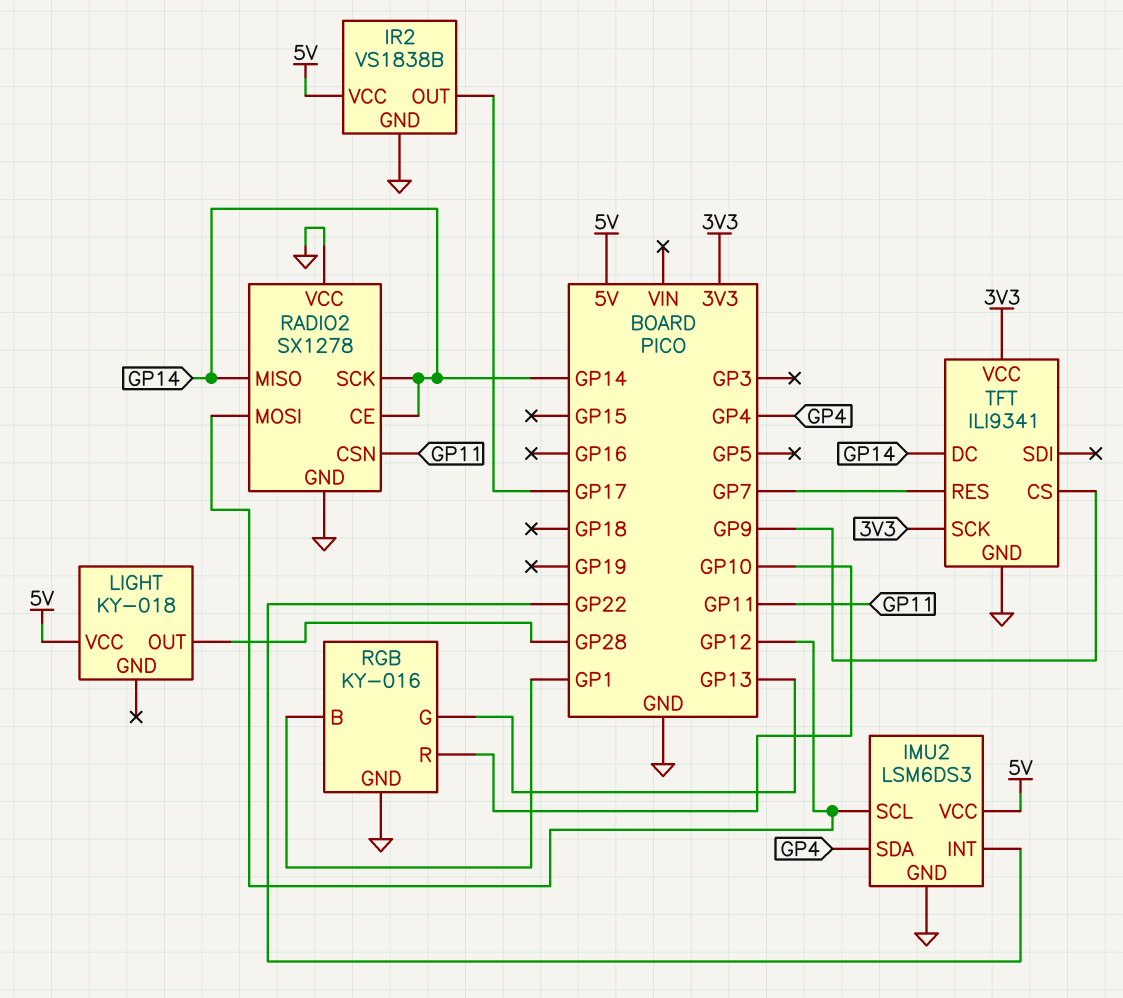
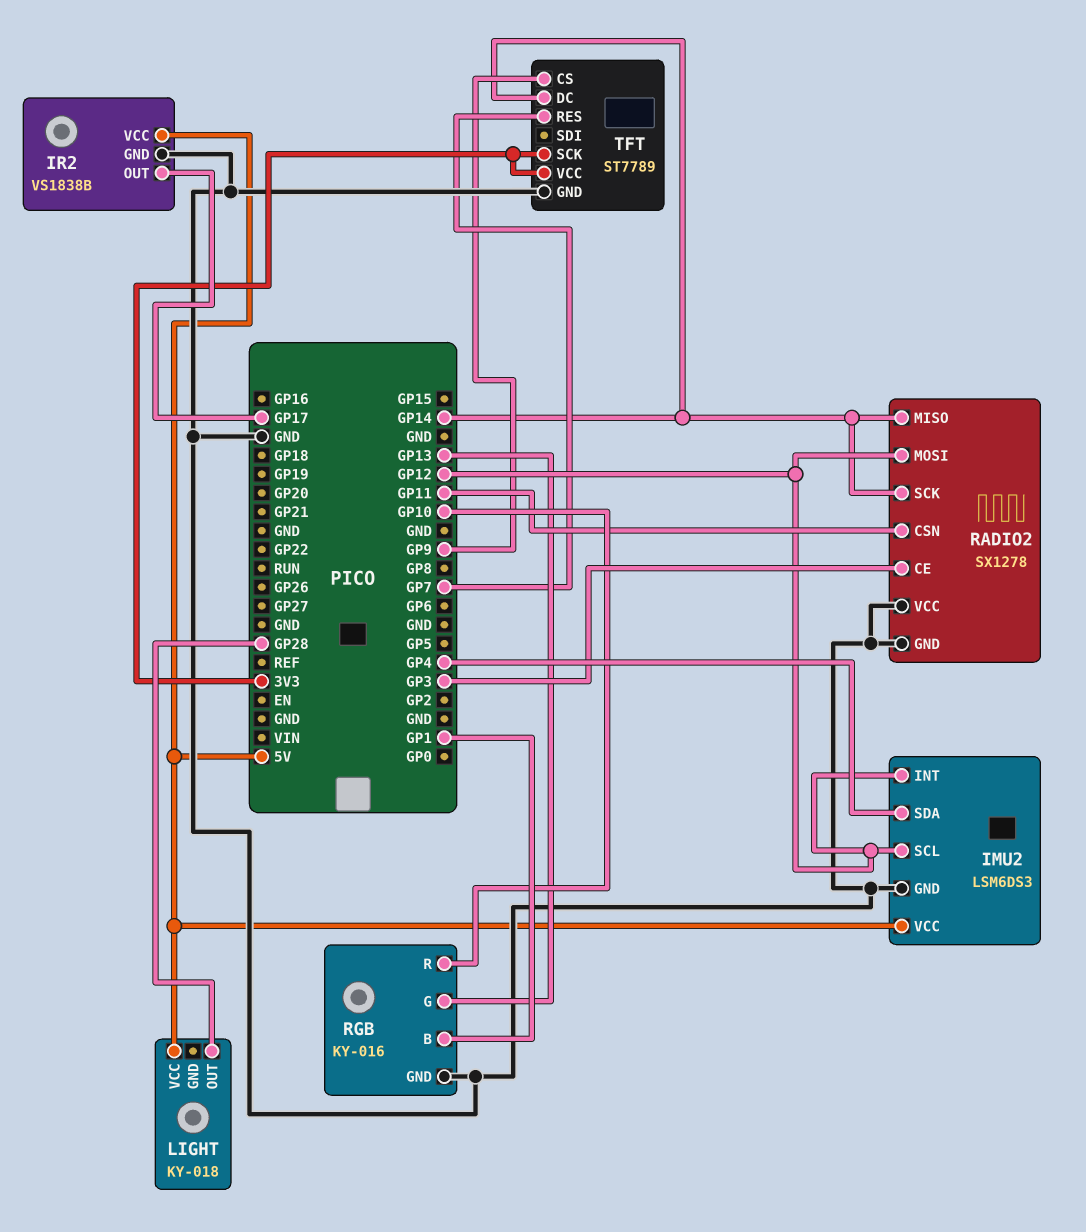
IMU2 pin INT: GP22 -> GP12
RADIO2 pin CE: GP14 -> GP3
TFT: ILI9341 -> ST7789

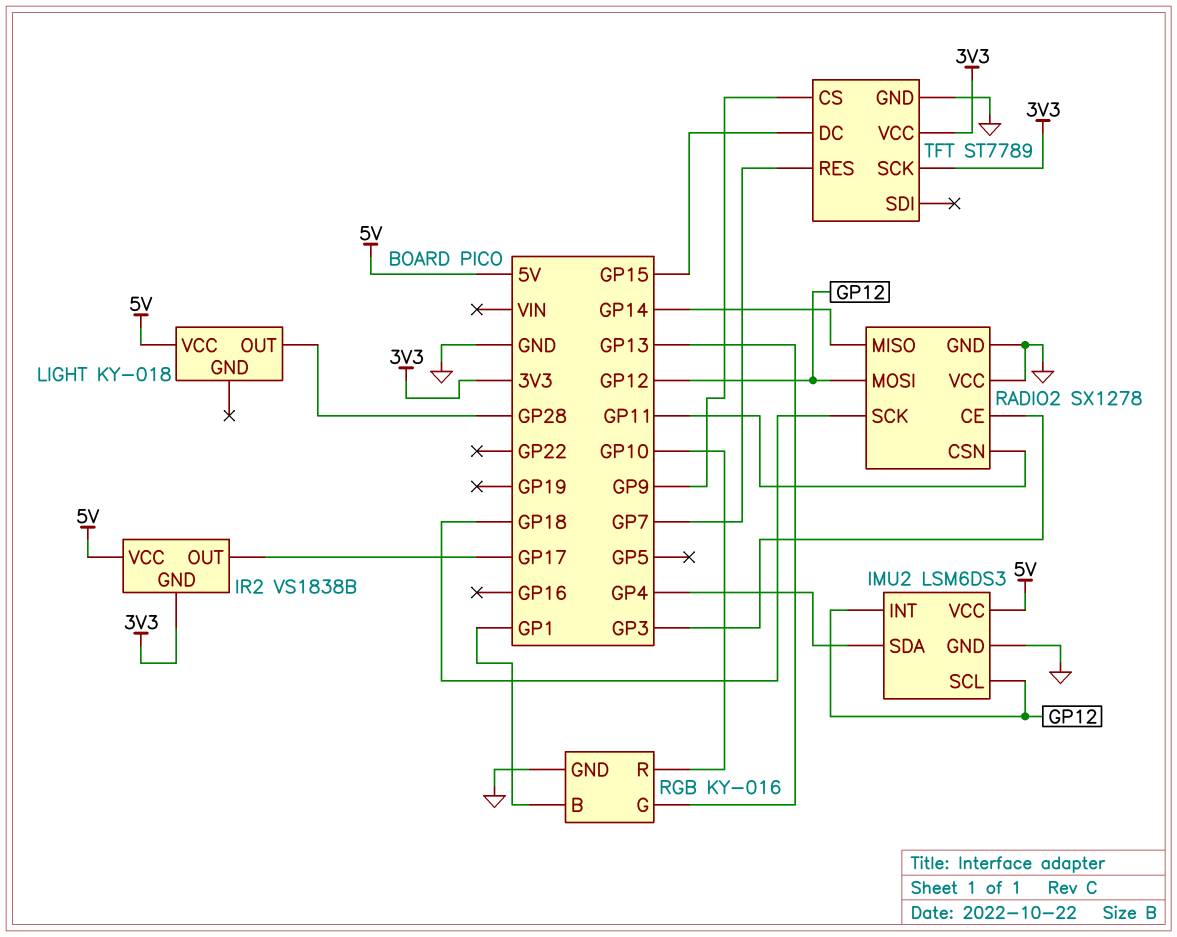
IR2 pin GND: GND -> 3V3
RADIO2 pin SCK: GP14 -> GP18
TFT pin DC: GP14 -> GP15

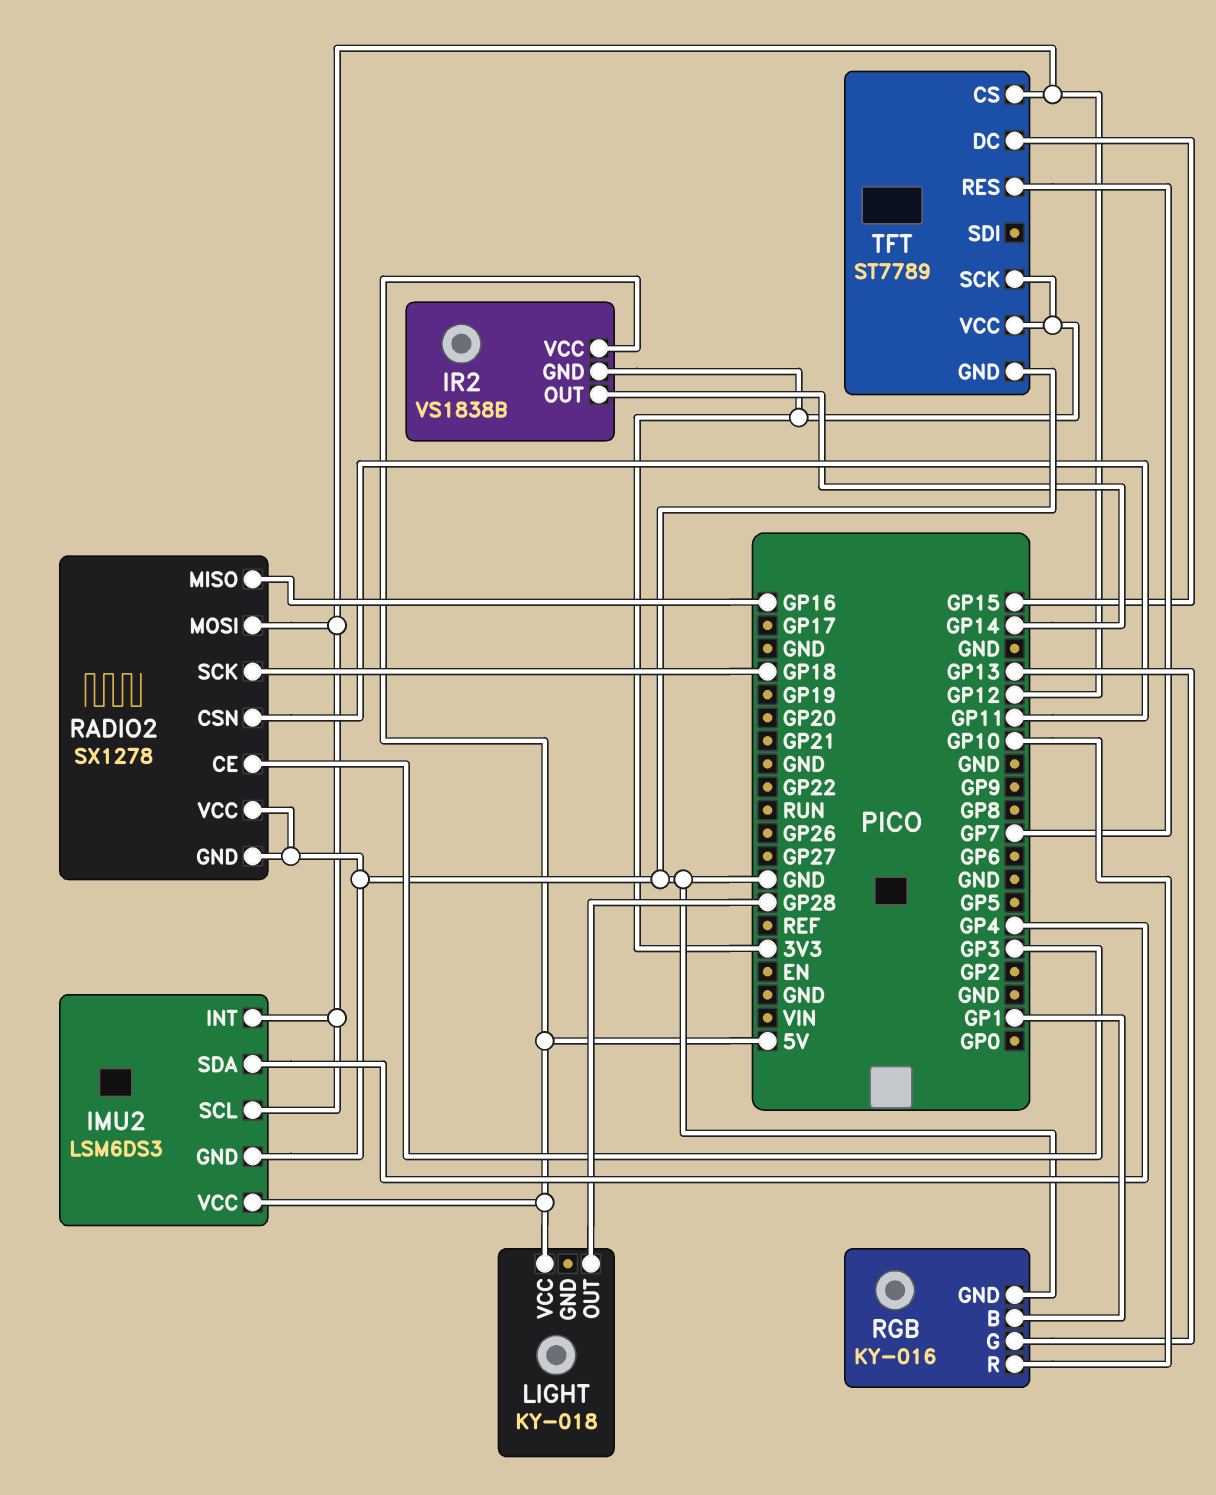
IR2 pin OUT: GP17 -> GP14
RADIO2 pin MISO: GP14 -> GP16
TFT pin CS: GP9 -> GP12

